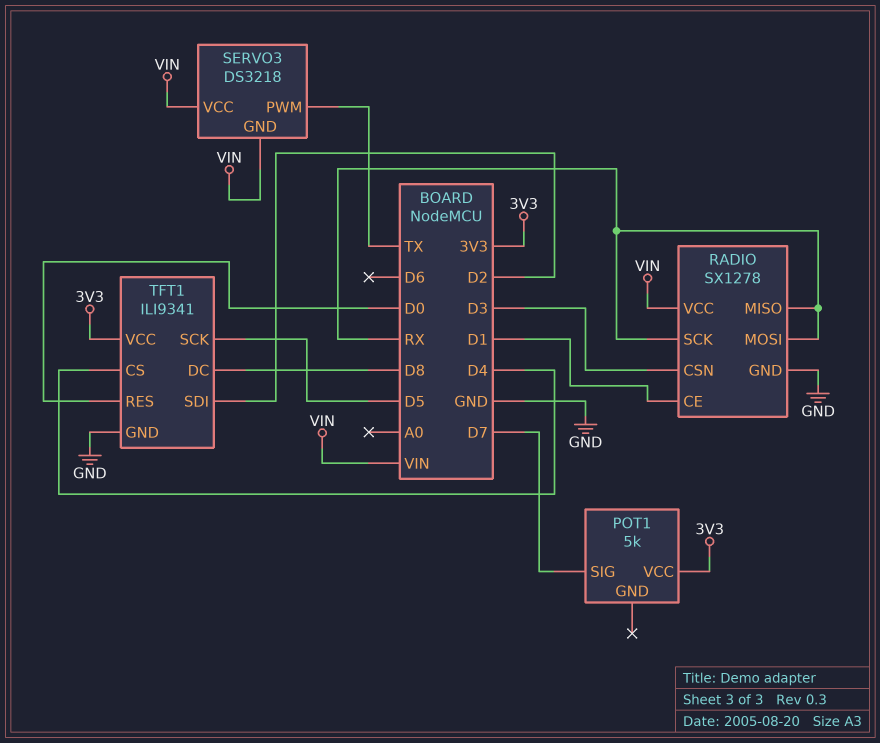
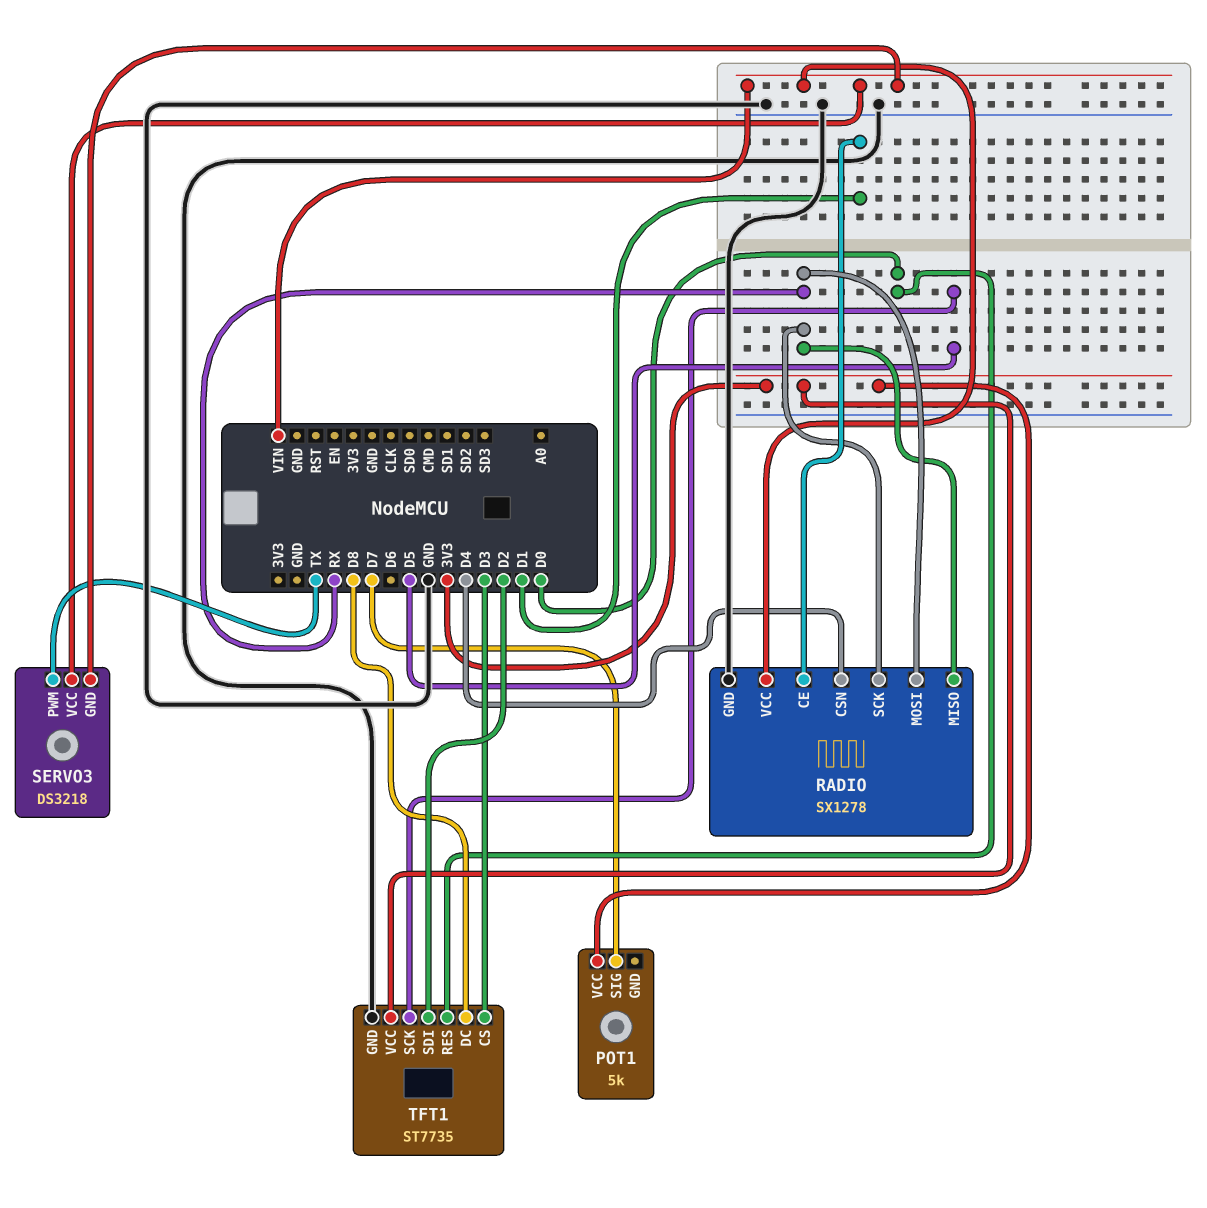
RADIO pin CSN: D3 -> D4
TFT1: ILI9341 -> ST7735
TFT1 pin CS: D4 -> D3

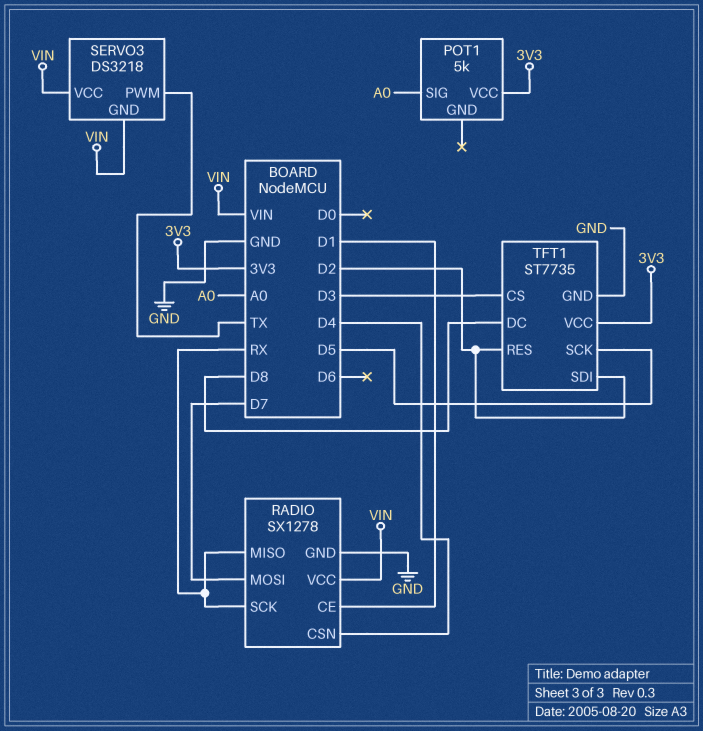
POT1 pin SIG: D7 -> A0
RADIO pin MOSI: RX -> D7
TFT1 pin RES: D0 -> D2

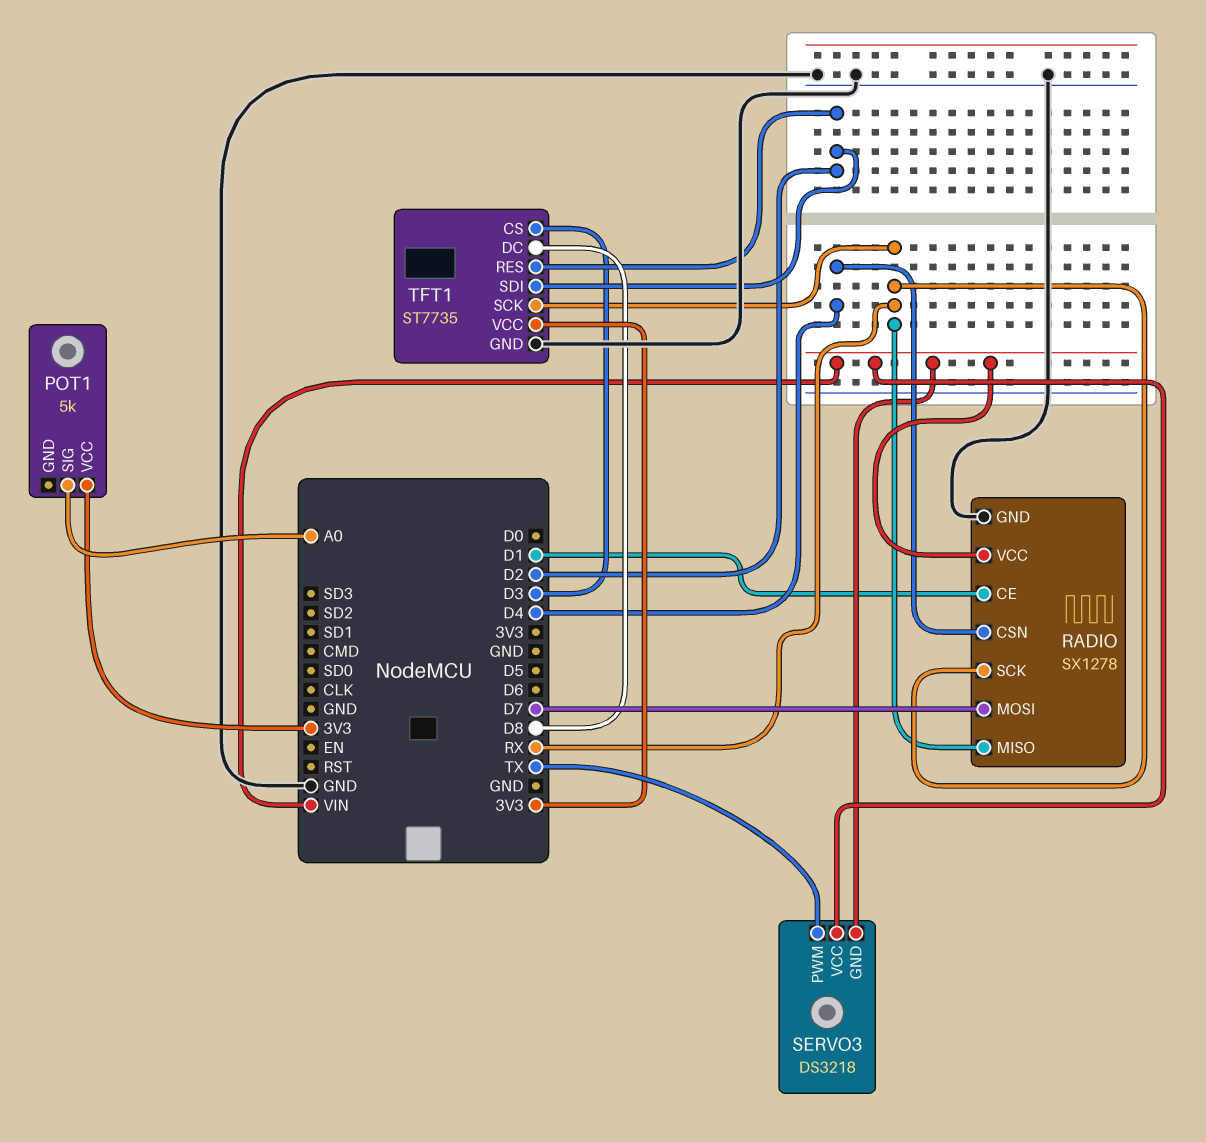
TFT1 pin SCK: D5 -> RX

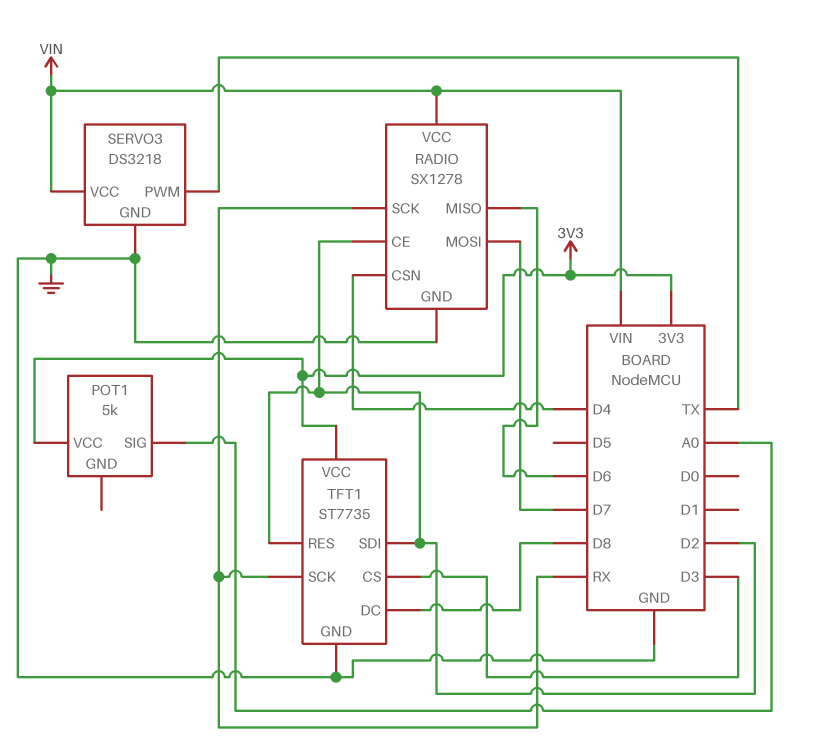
RADIO pin CE: D1 -> D2
RADIO pin MISO: RX -> D6
SERVO3 pin GND: VIN -> GND

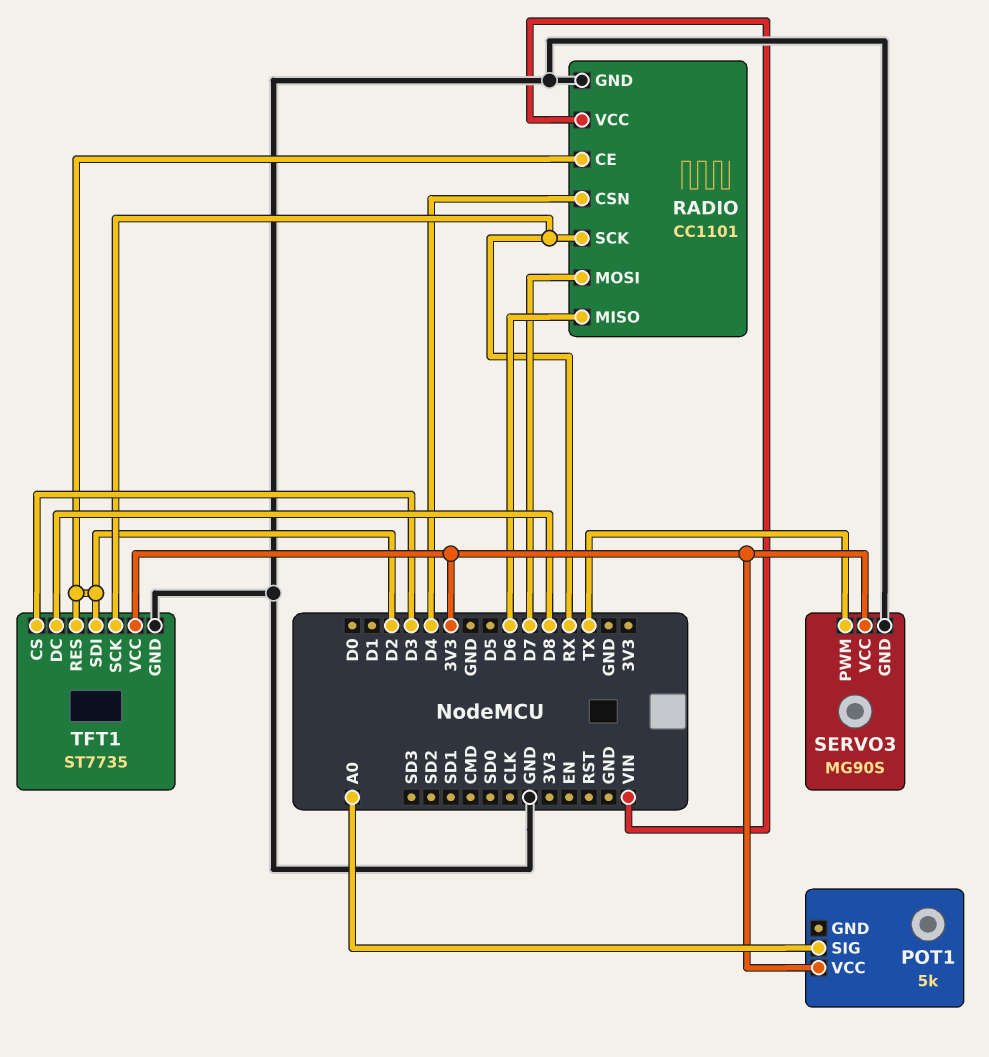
RADIO: SX1278 -> CC1101
SERVO3: DS3218 -> MG90S
SERVO3 pin VCC: VIN -> 3V3

